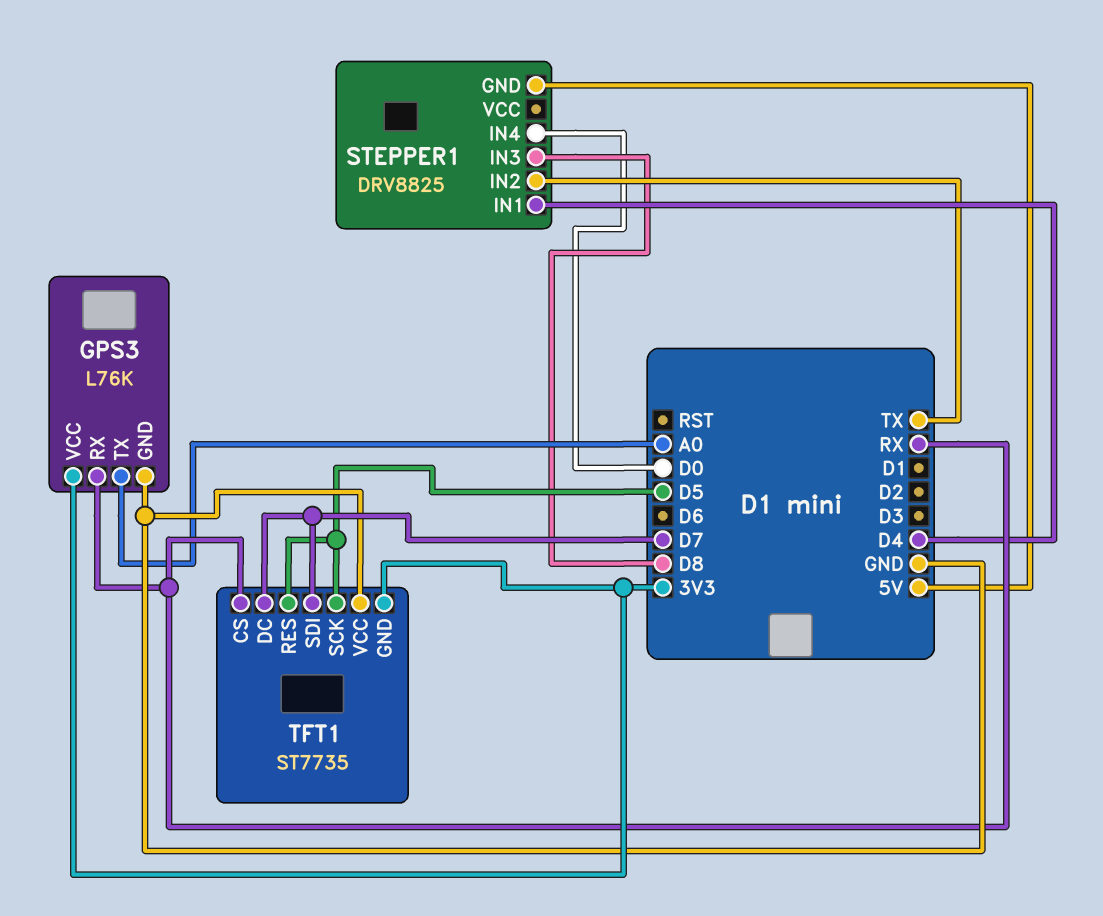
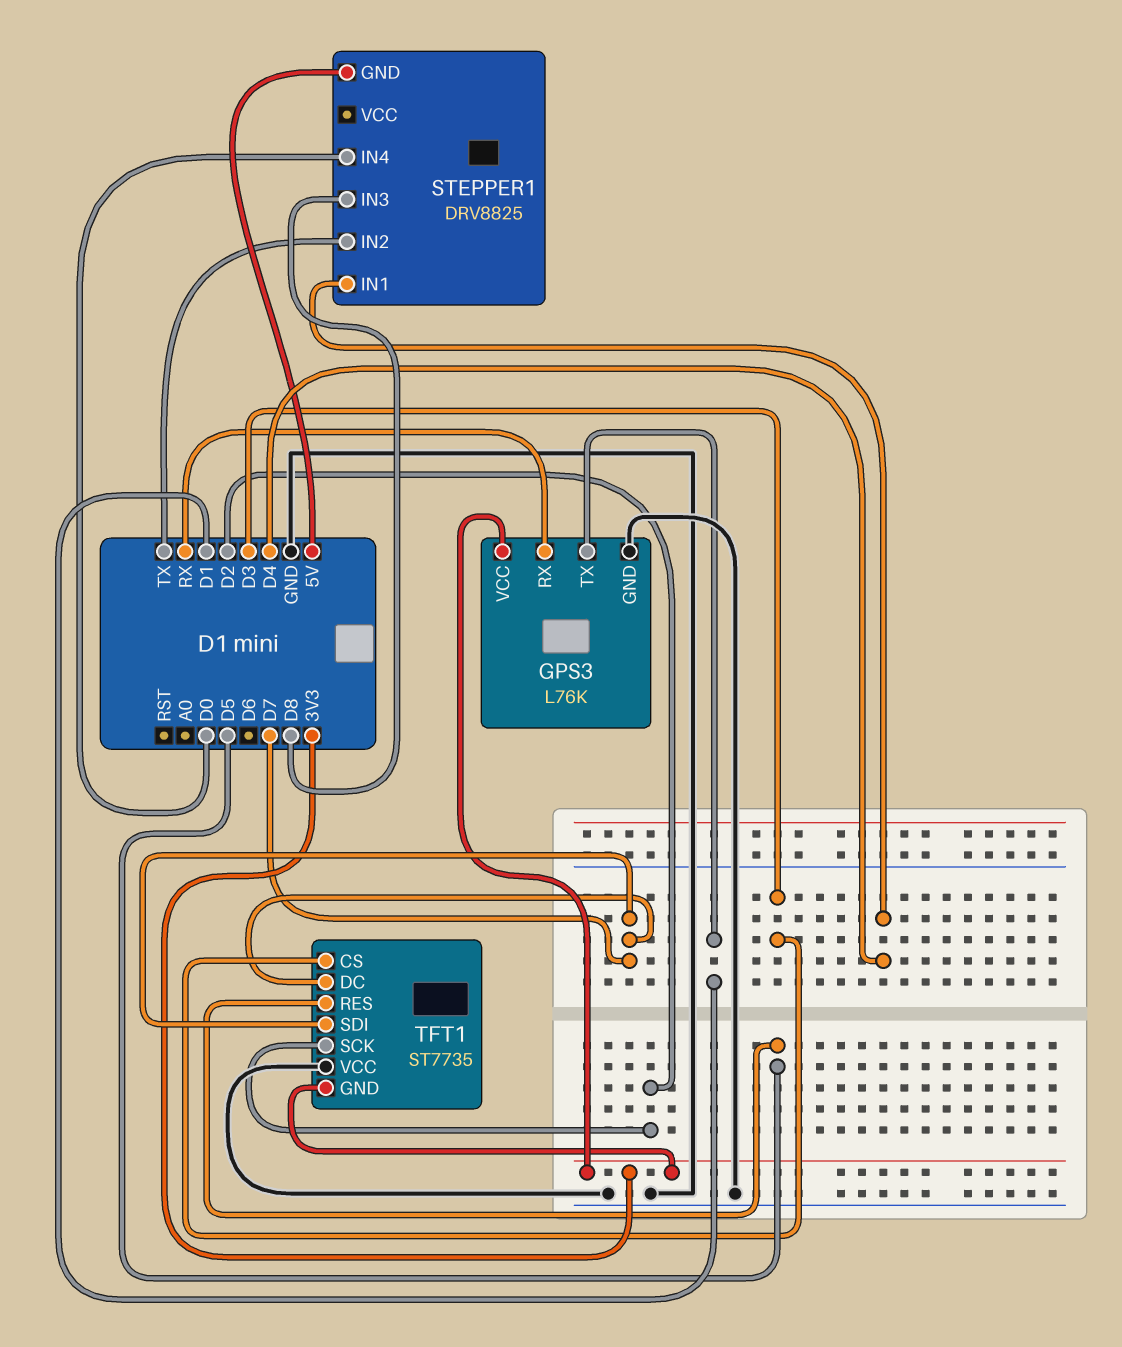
GPS3 pin TX: A0 -> D1
TFT1 pin CS: RX -> D3
TFT1 pin SCK: D5 -> D2

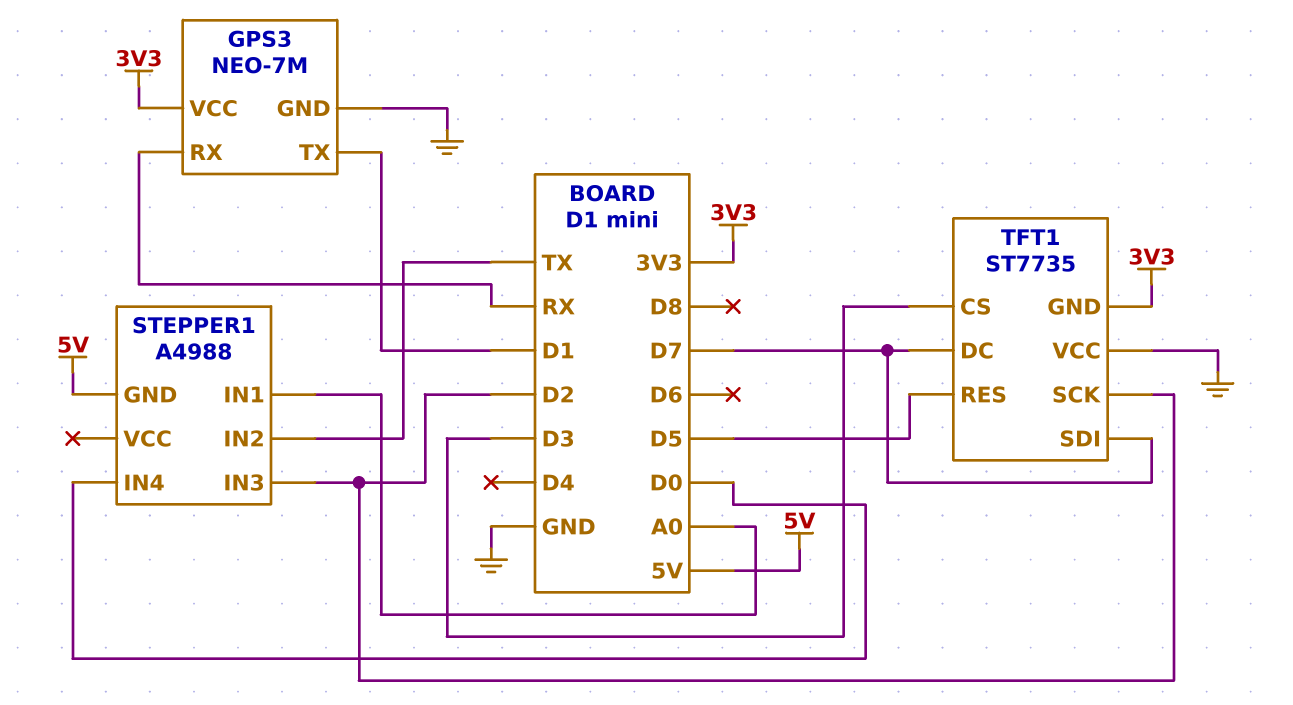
GPS3: L76K -> NEO-7M
STEPPER1: DRV8825 -> A4988
STEPPER1 pin IN1: D4 -> A0
STEPPER1 pin IN3: D8 -> D2

